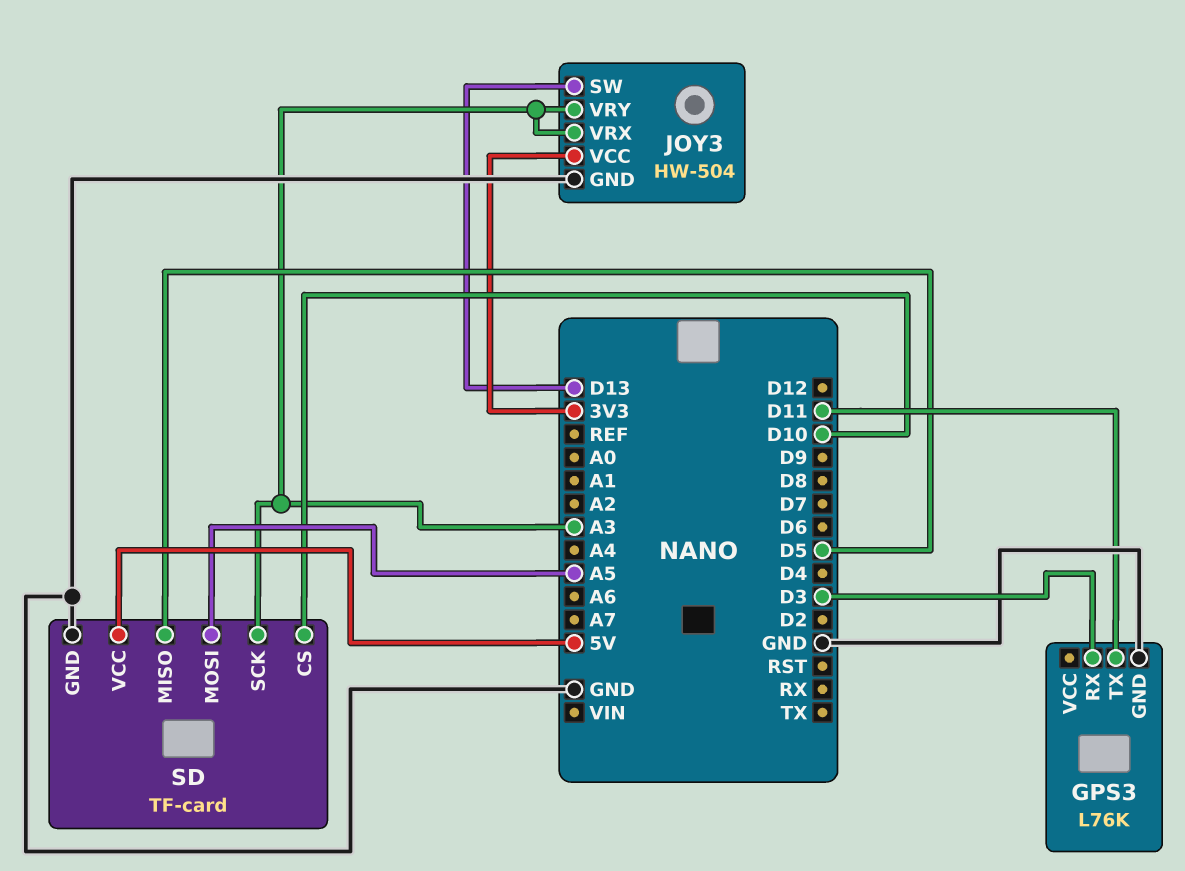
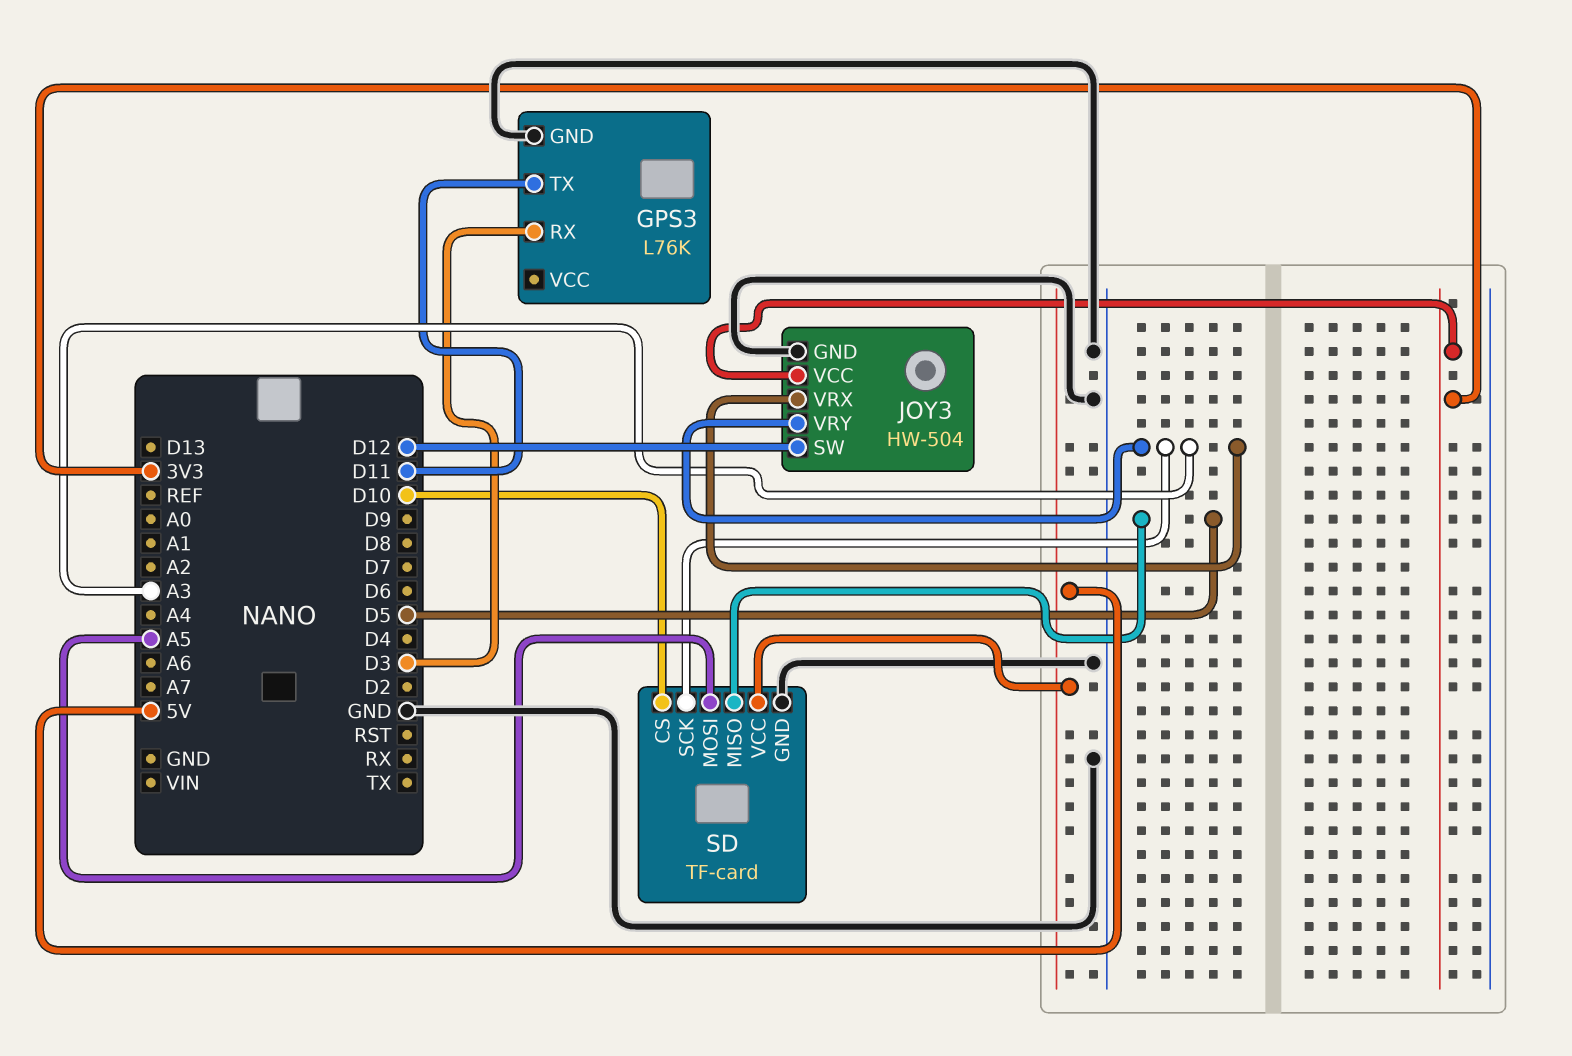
JOY3 pin SW: D13 -> D12

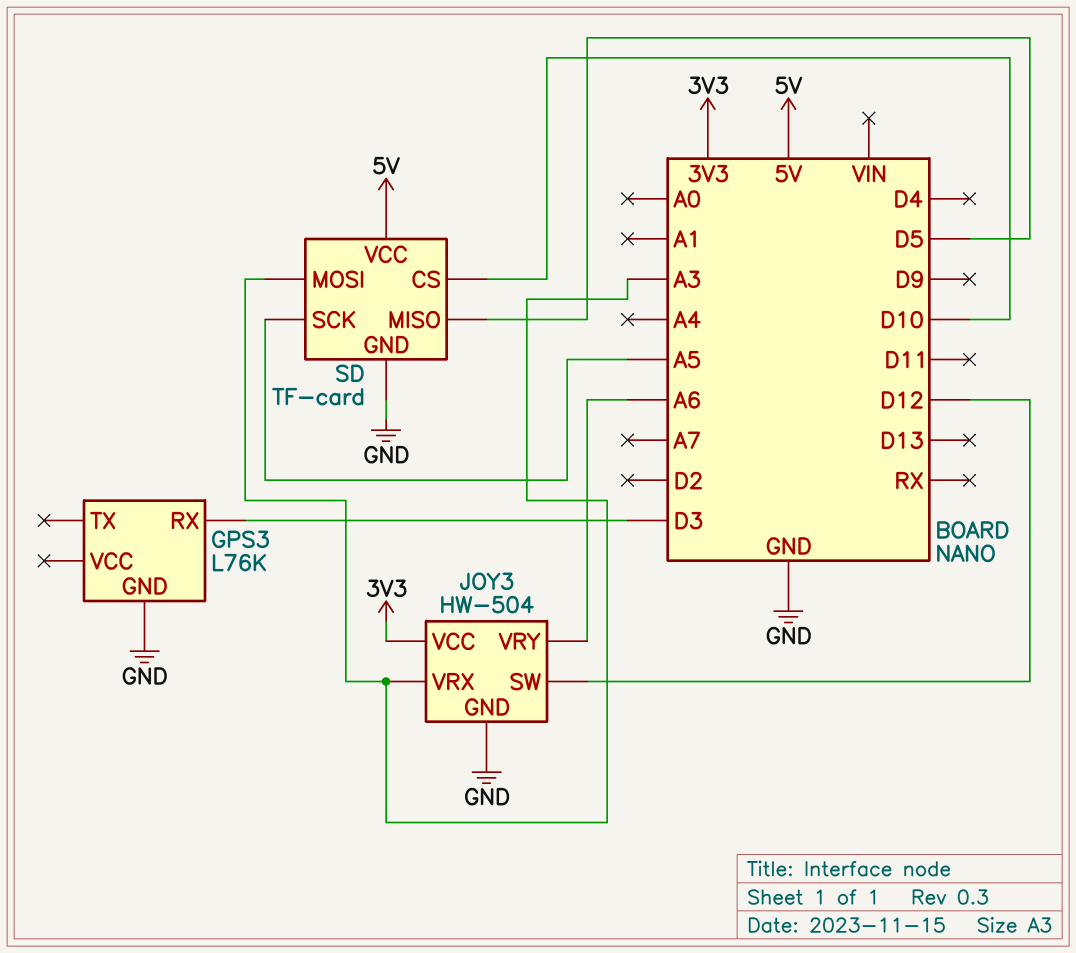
GPS3 pin TX: D11 -> none
JOY3 pin VRY: A3 -> A6
SD pin MOSI: A5 -> A3
SD pin SCK: A3 -> A5

